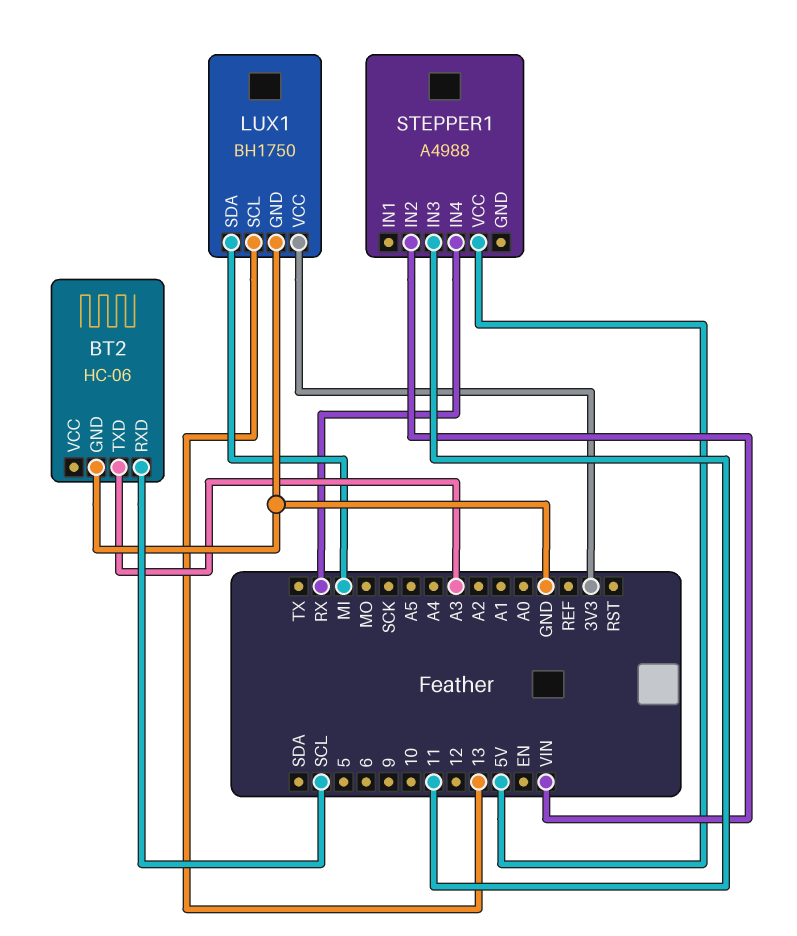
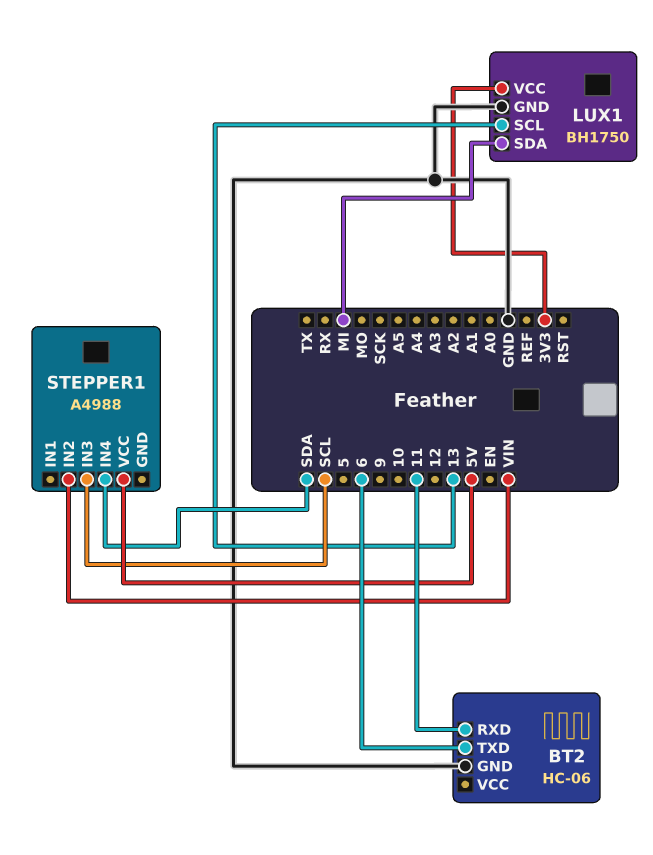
BT2 pin RXD: SCL -> 11
BT2 pin TXD: A3 -> 6
STEPPER1 pin IN3: 11 -> SCL
STEPPER1 pin IN4: RX -> SDA

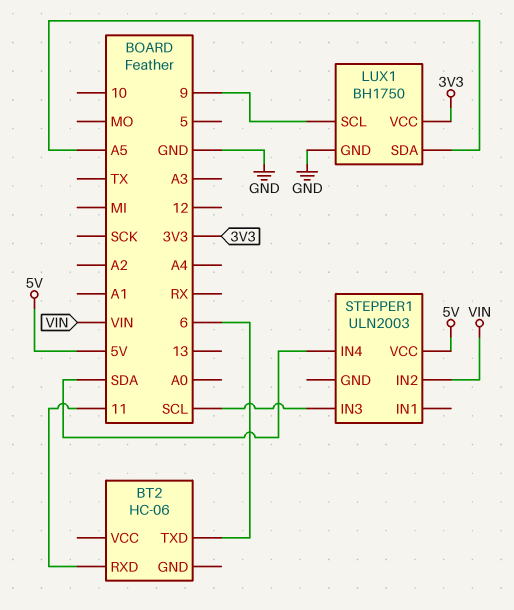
BT2 pin GND: GND -> none
LUX1 pin SCL: 13 -> 9
LUX1 pin SDA: MI -> A5
STEPPER1: A4988 -> ULN2003

